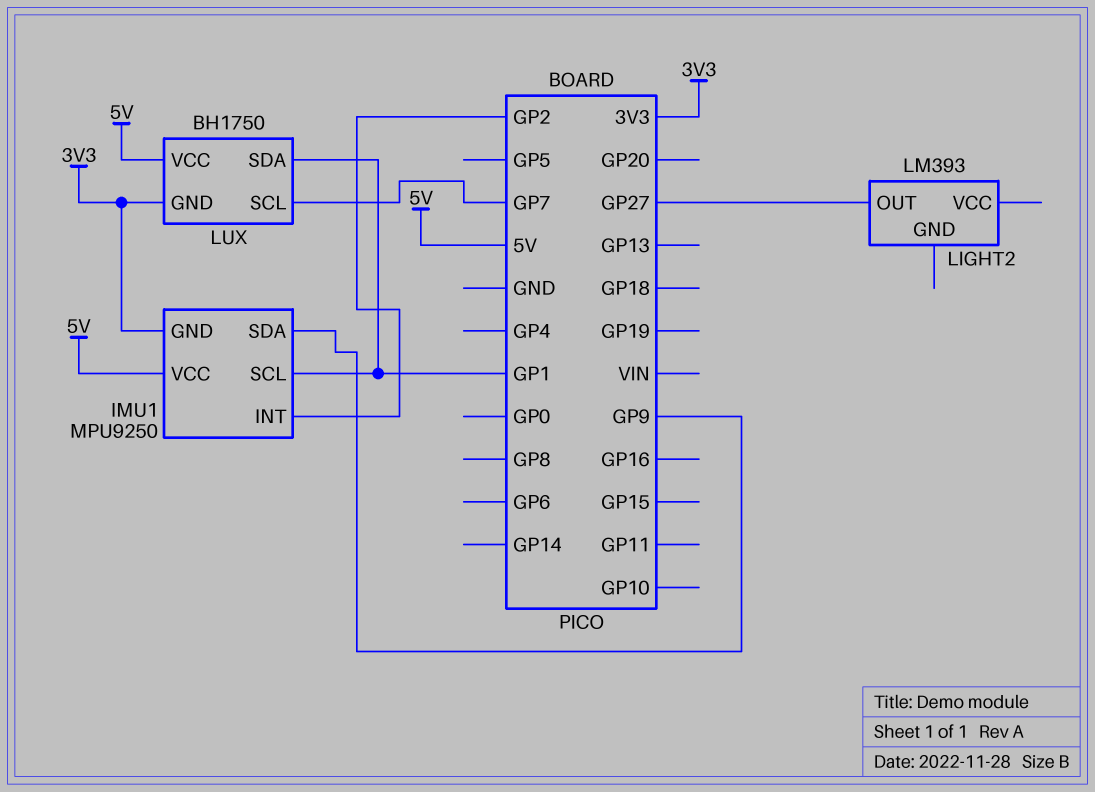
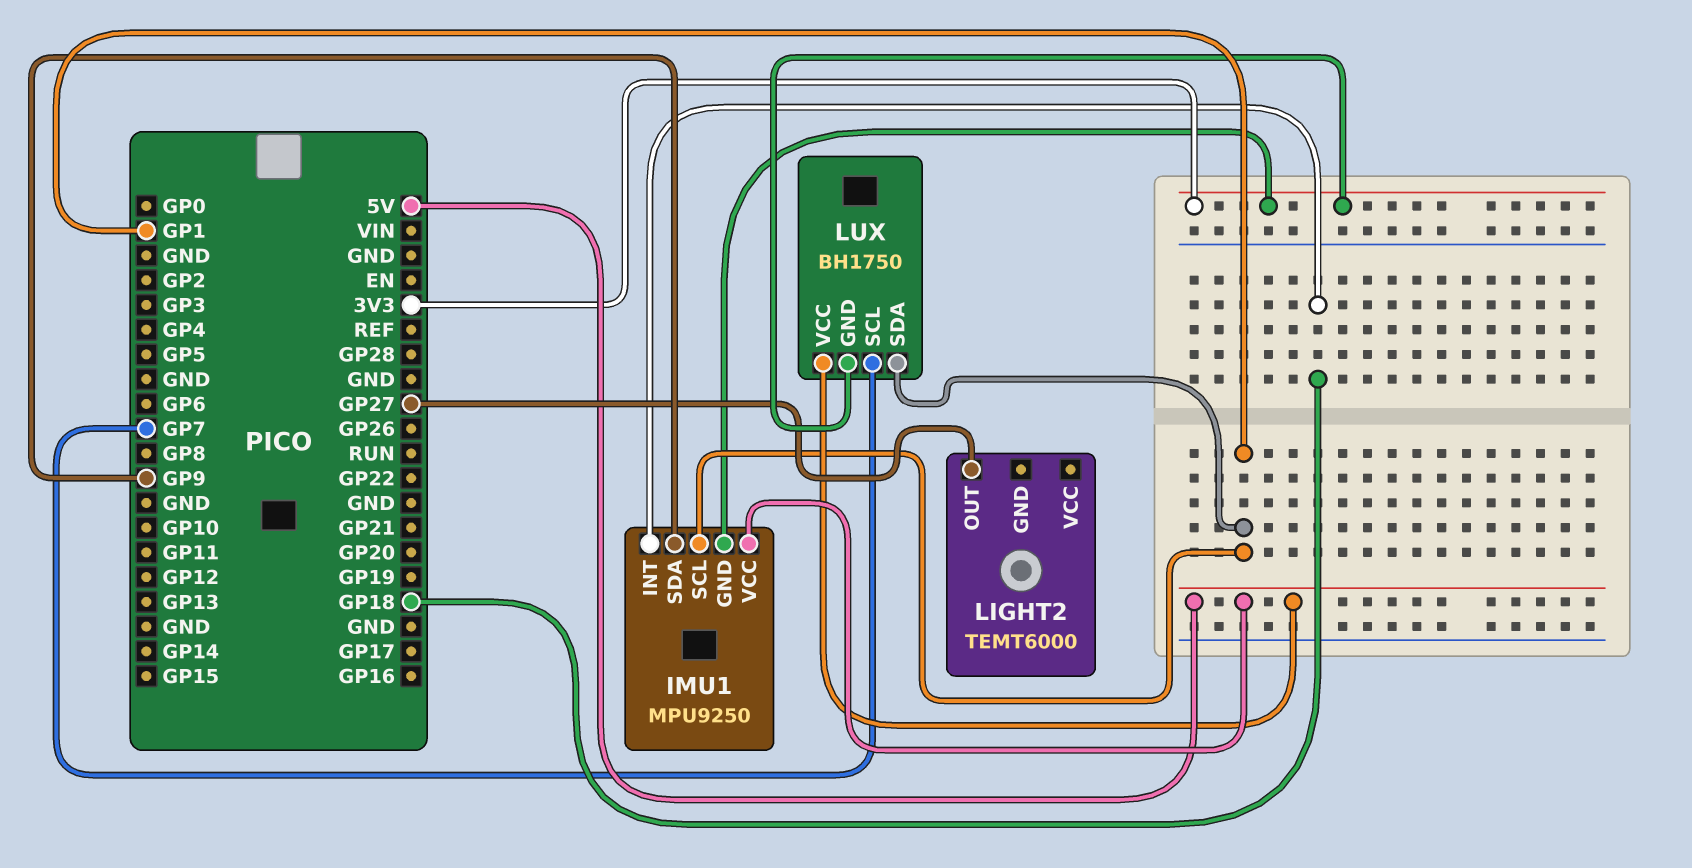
IMU1 pin INT: GP2 -> GP18
LIGHT2: LM393 -> TEMT6000

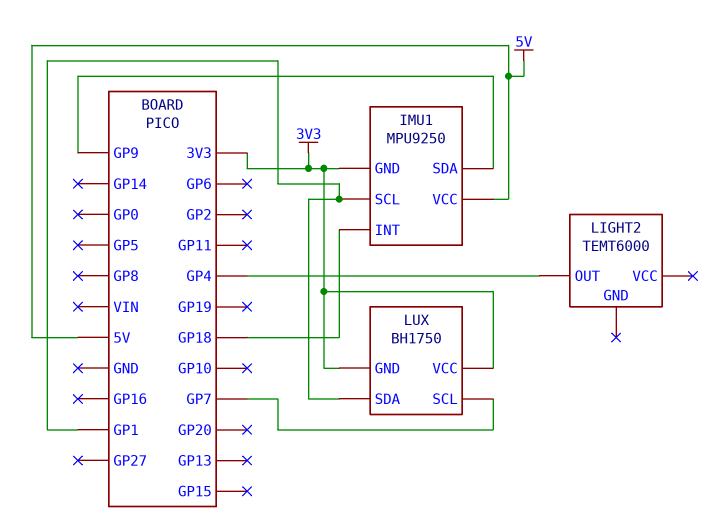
LIGHT2 pin OUT: GP27 -> GP4
LUX pin VCC: 5V -> 3V3

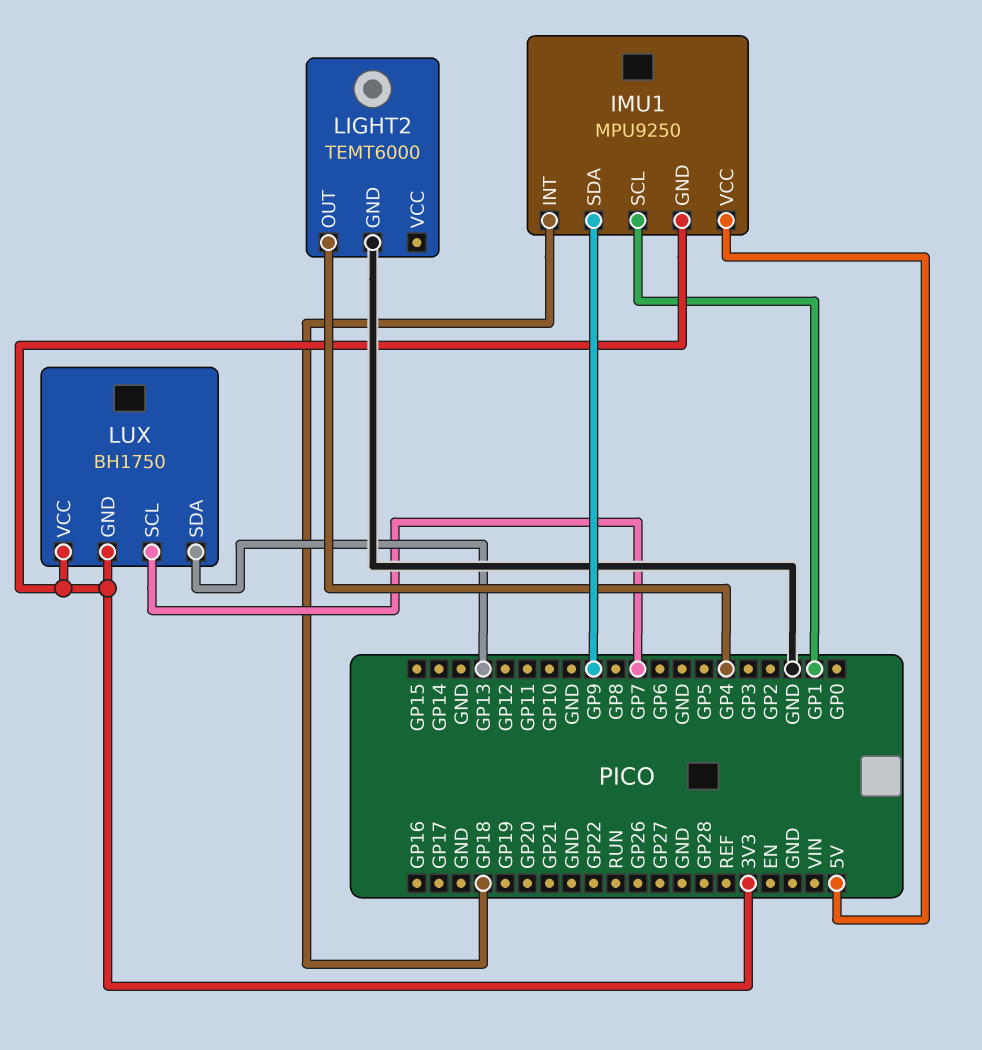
LIGHT2 pin GND: none -> GND
LUX pin SDA: GP1 -> GP13

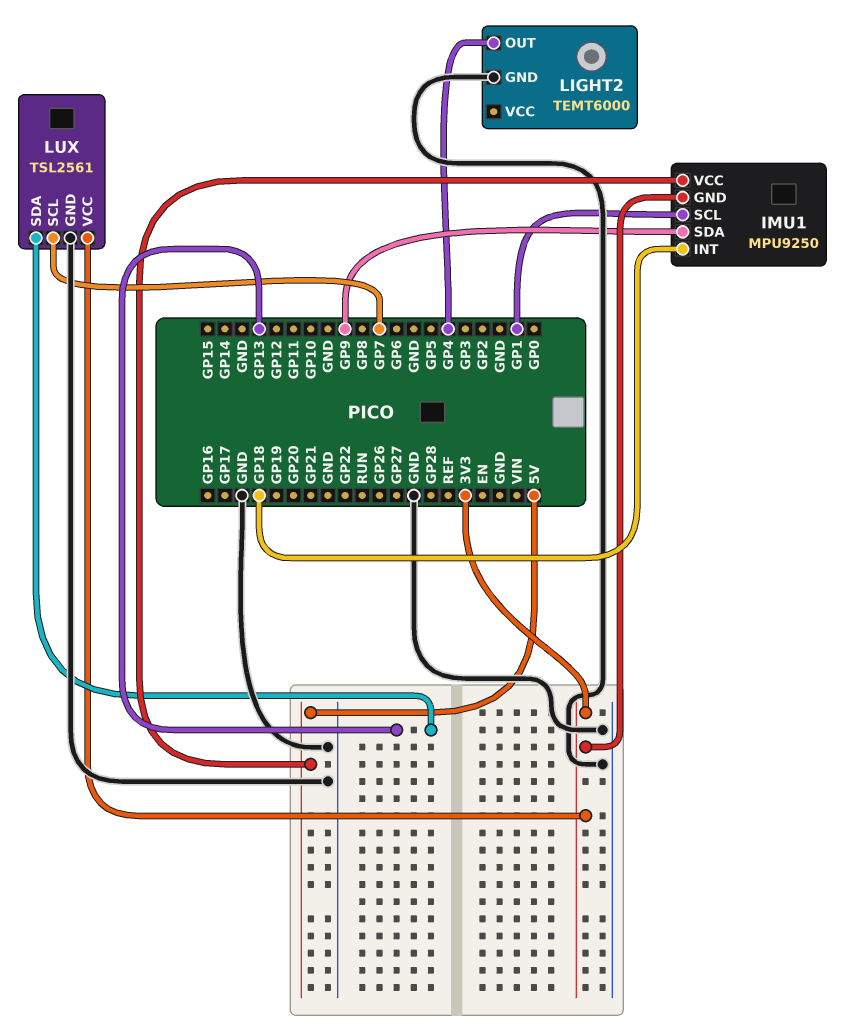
LUX: BH1750 -> TSL2561
LUX pin GND: 3V3 -> GND

